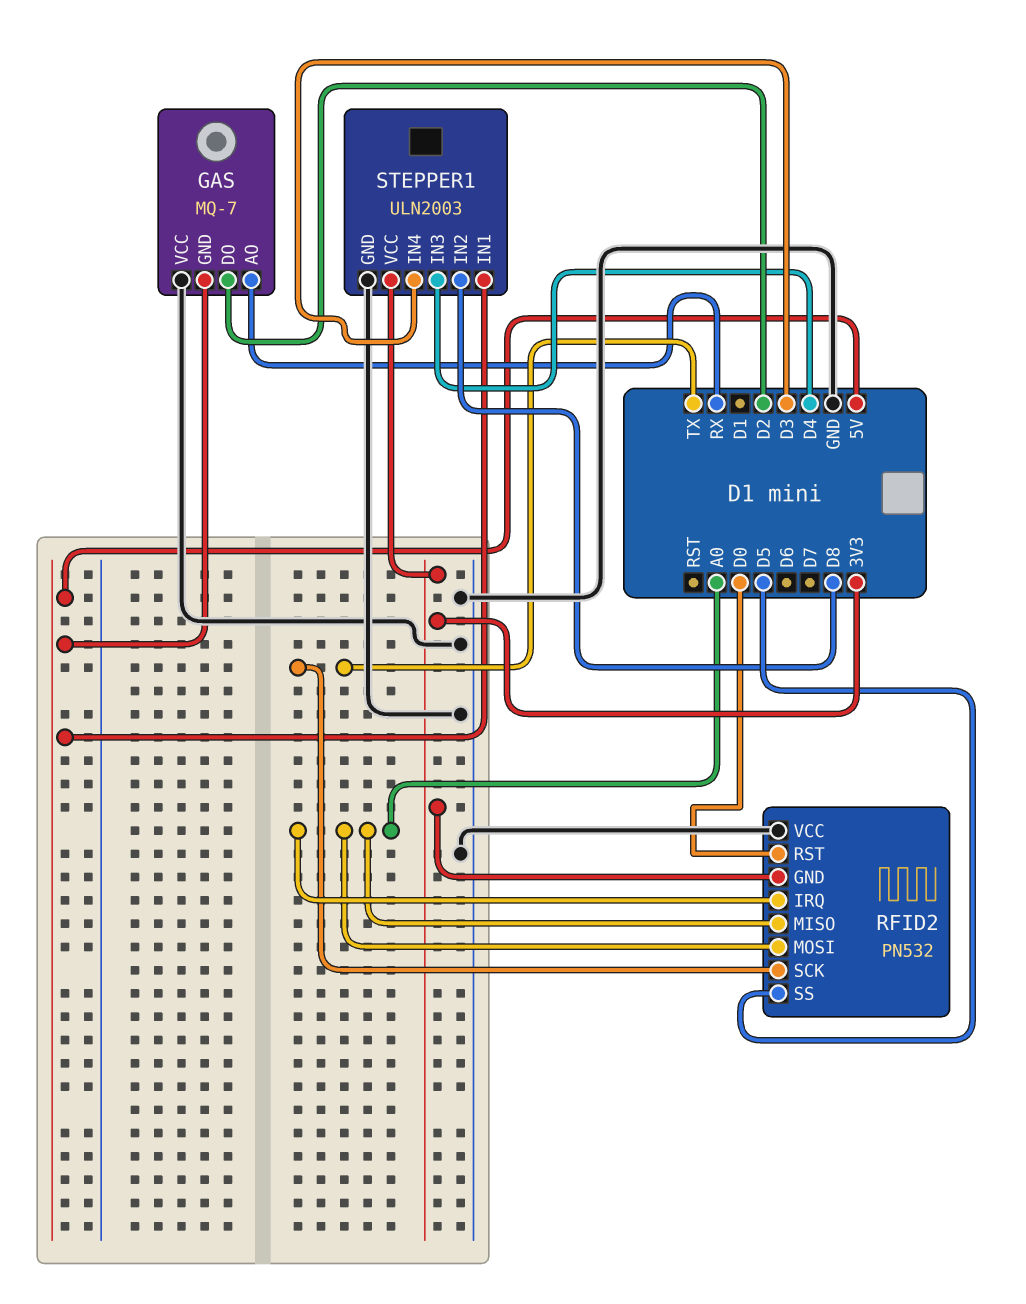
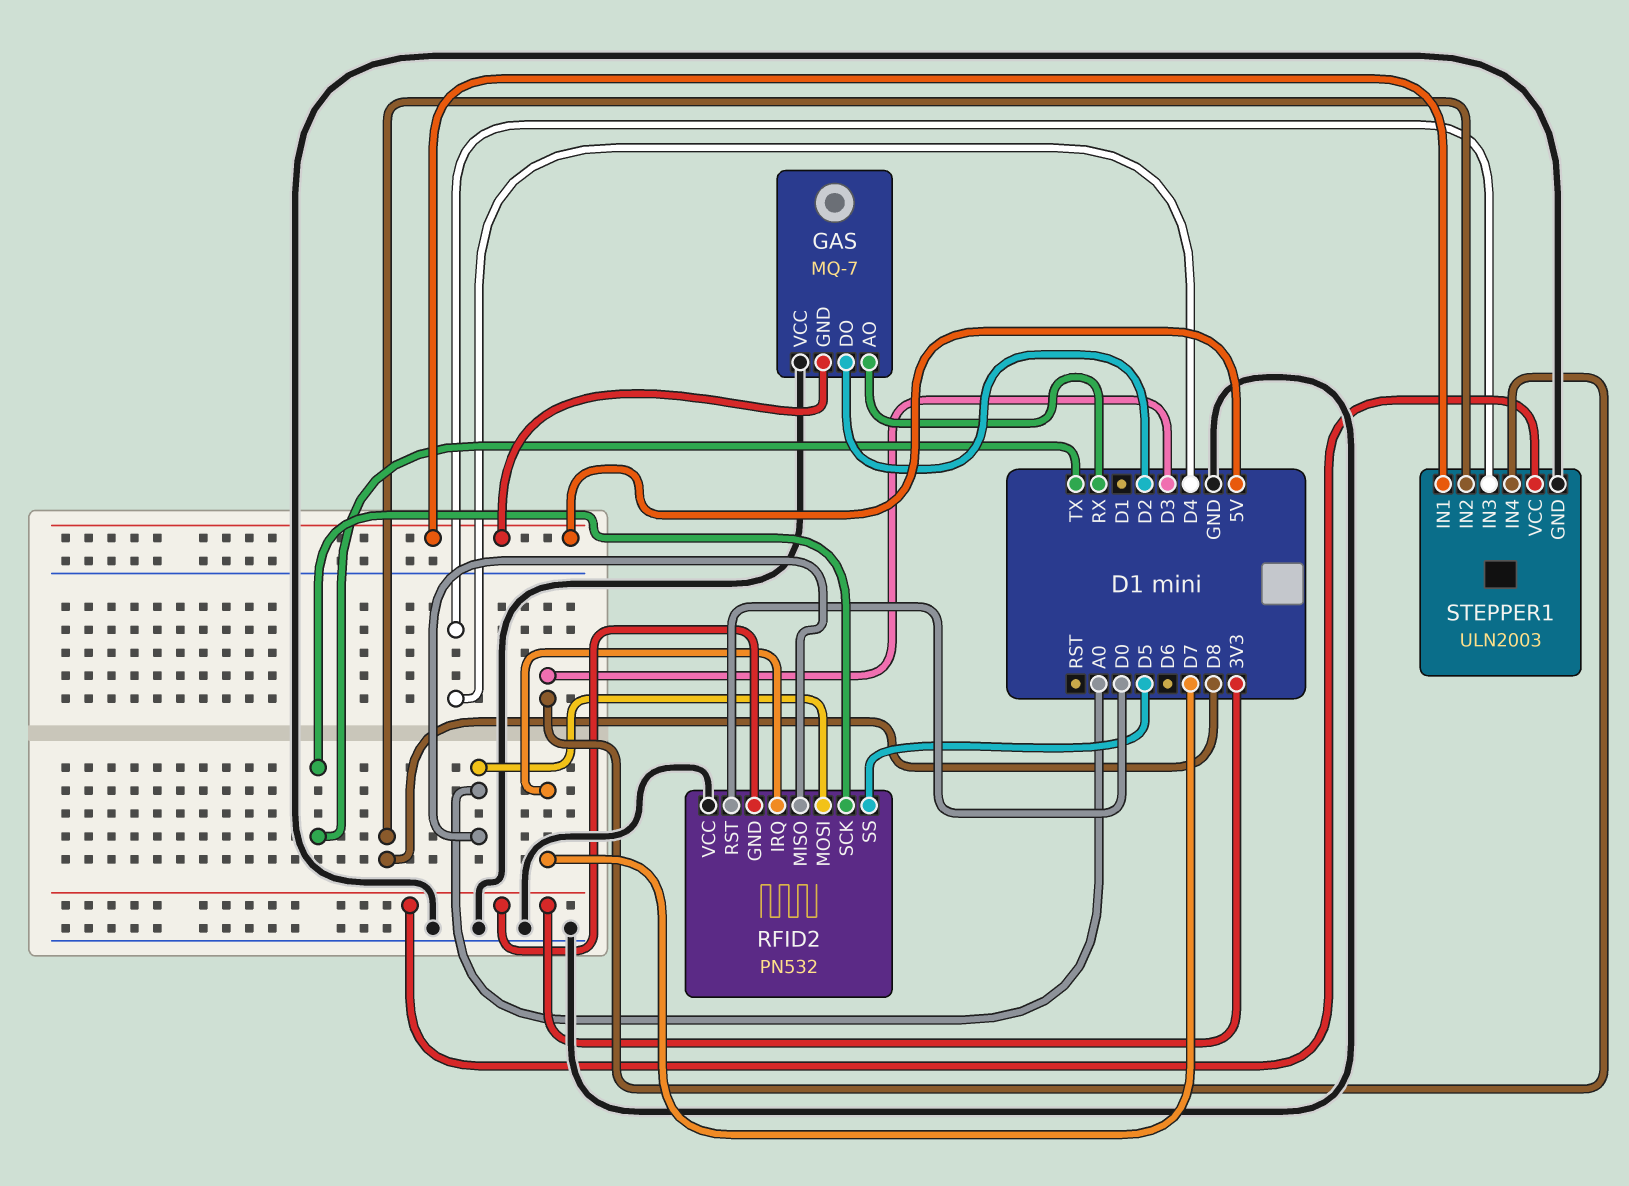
RFID2 pin IRQ: A0 -> D7

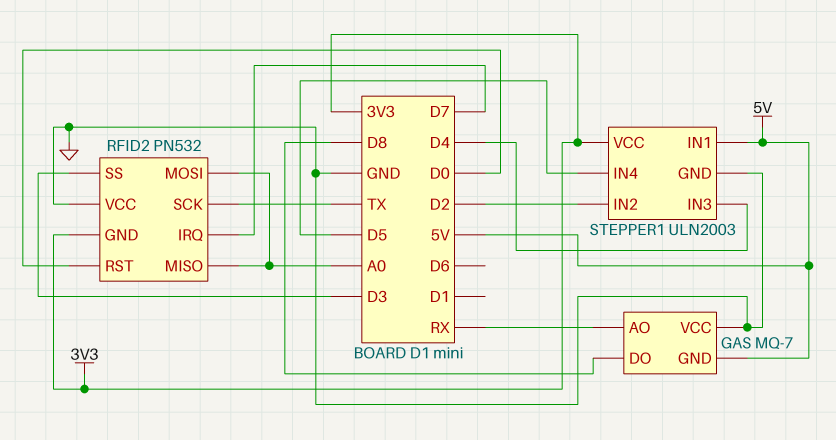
GAS pin DO: D2 -> D8
RFID2 pin SS: D5 -> D3
STEPPER1 pin IN2: D8 -> D2
STEPPER1 pin IN4: D3 -> D5

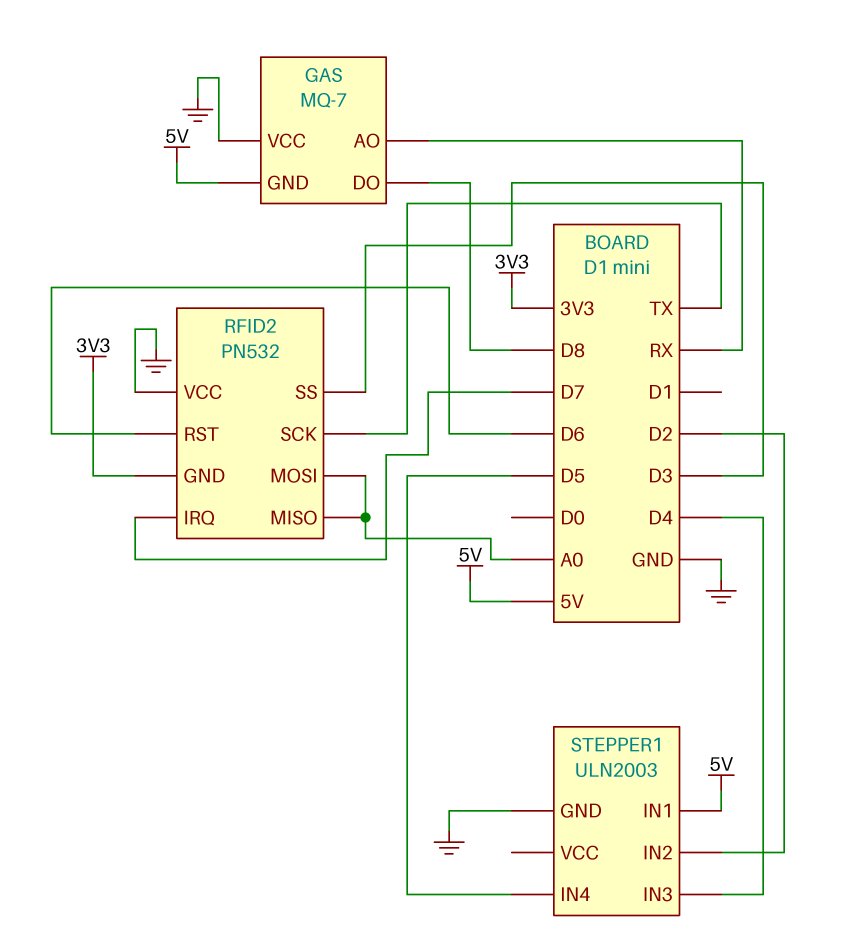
RFID2 pin RST: D0 -> D6
STEPPER1 pin VCC: 3V3 -> none

